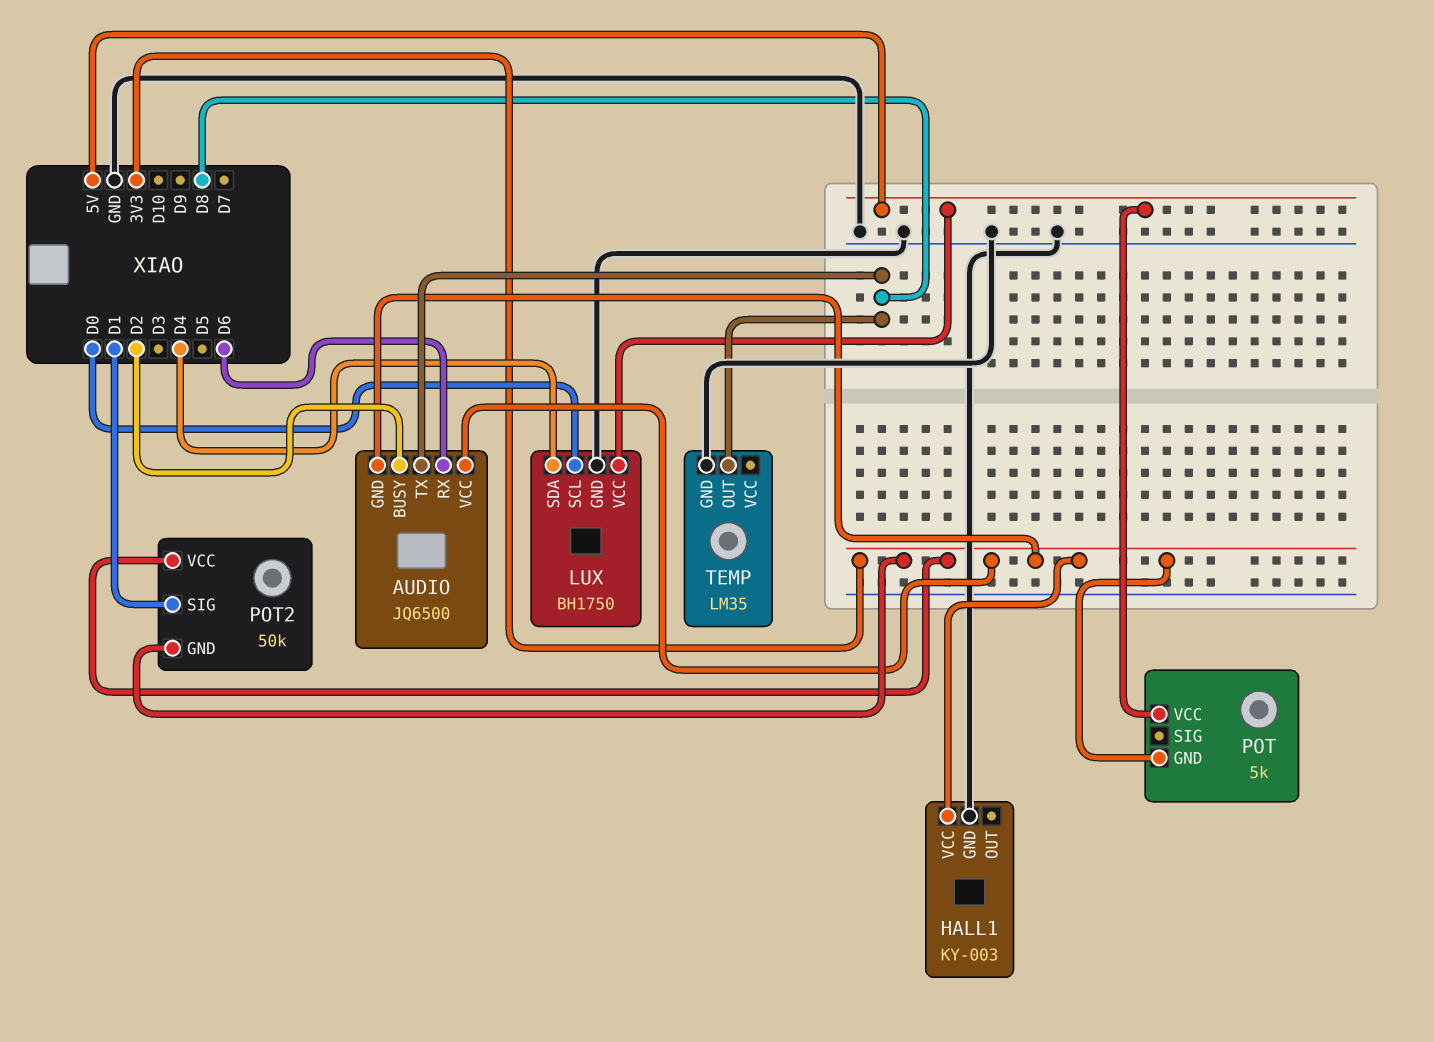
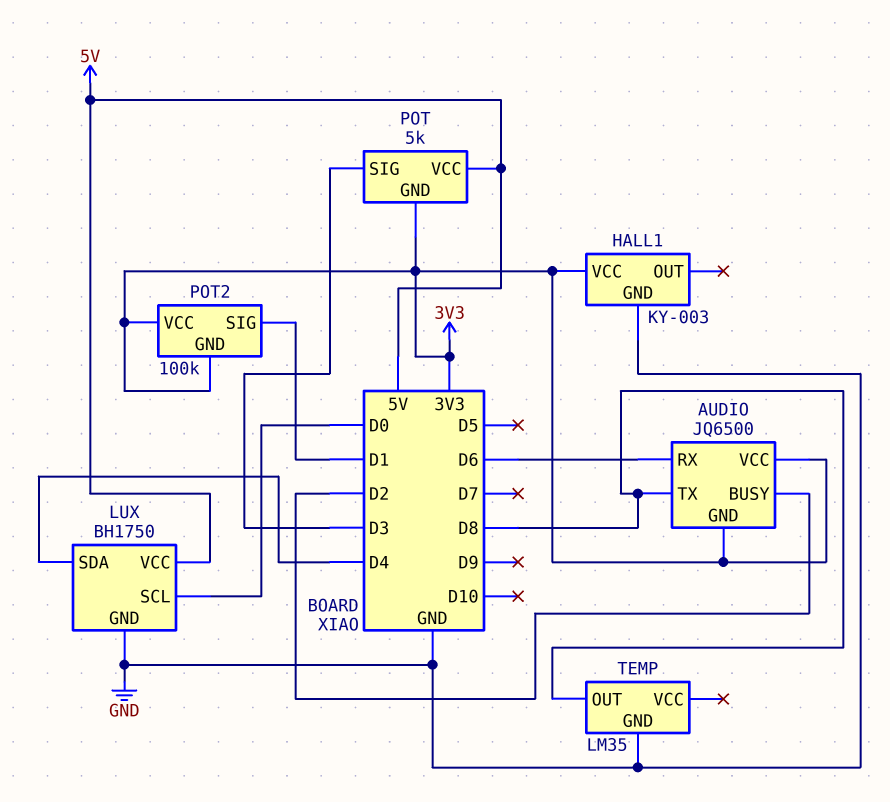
POT pin SIG: none -> D3
POT2: 50k -> 100k

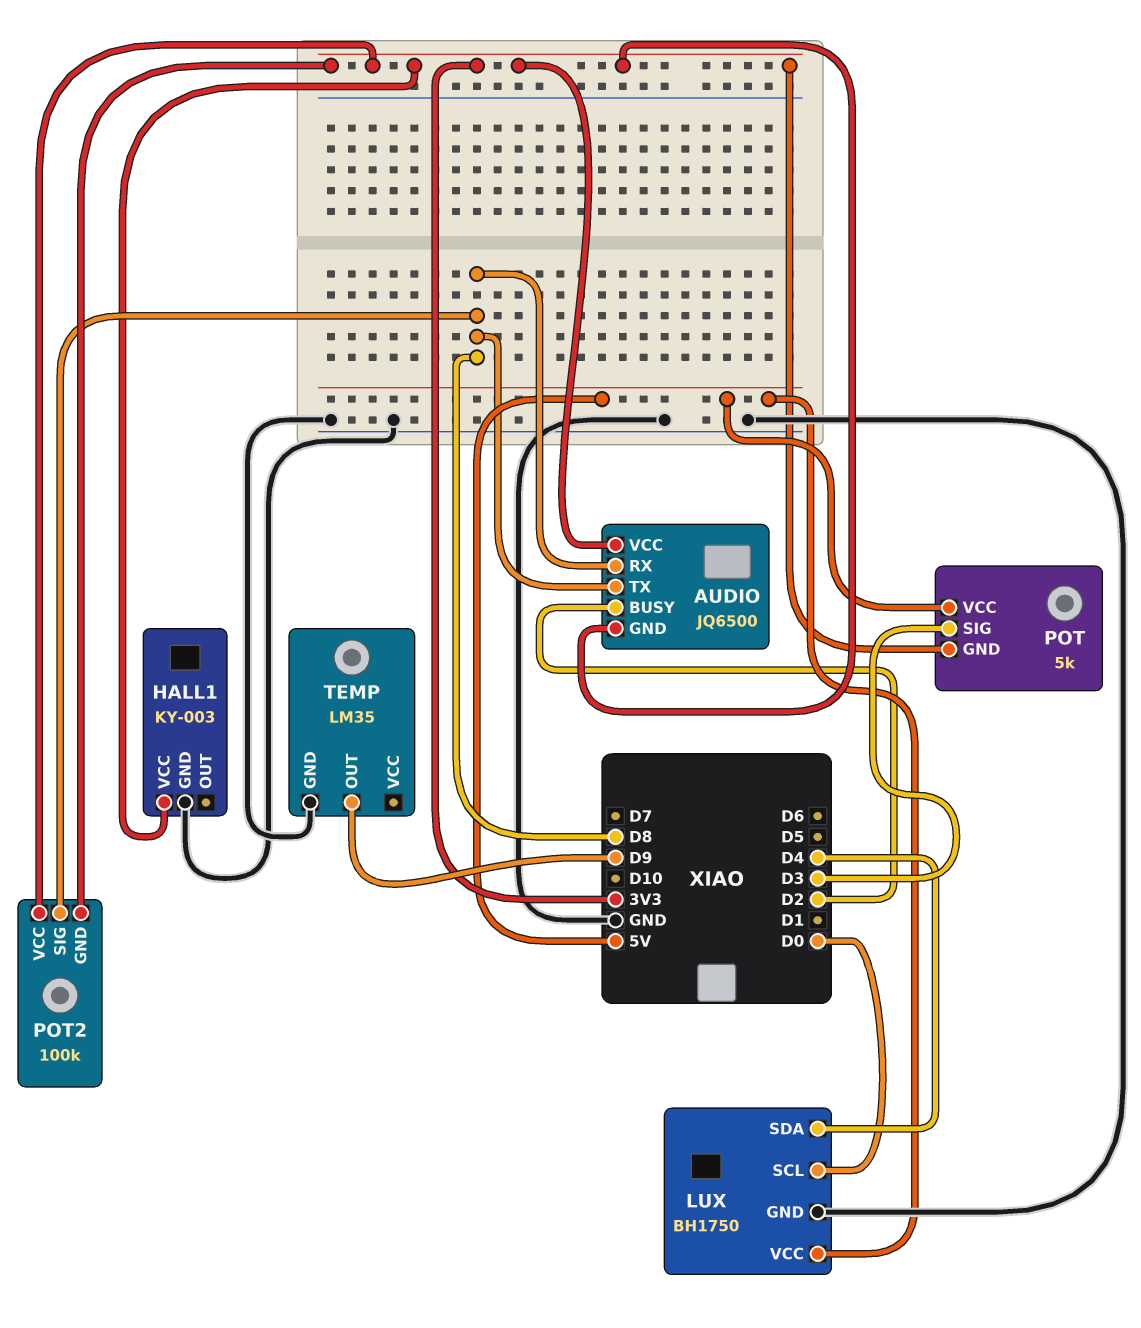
AUDIO pin RX: D6 -> D8
POT2 pin SIG: D1 -> D8
TEMP pin OUT: D8 -> D9

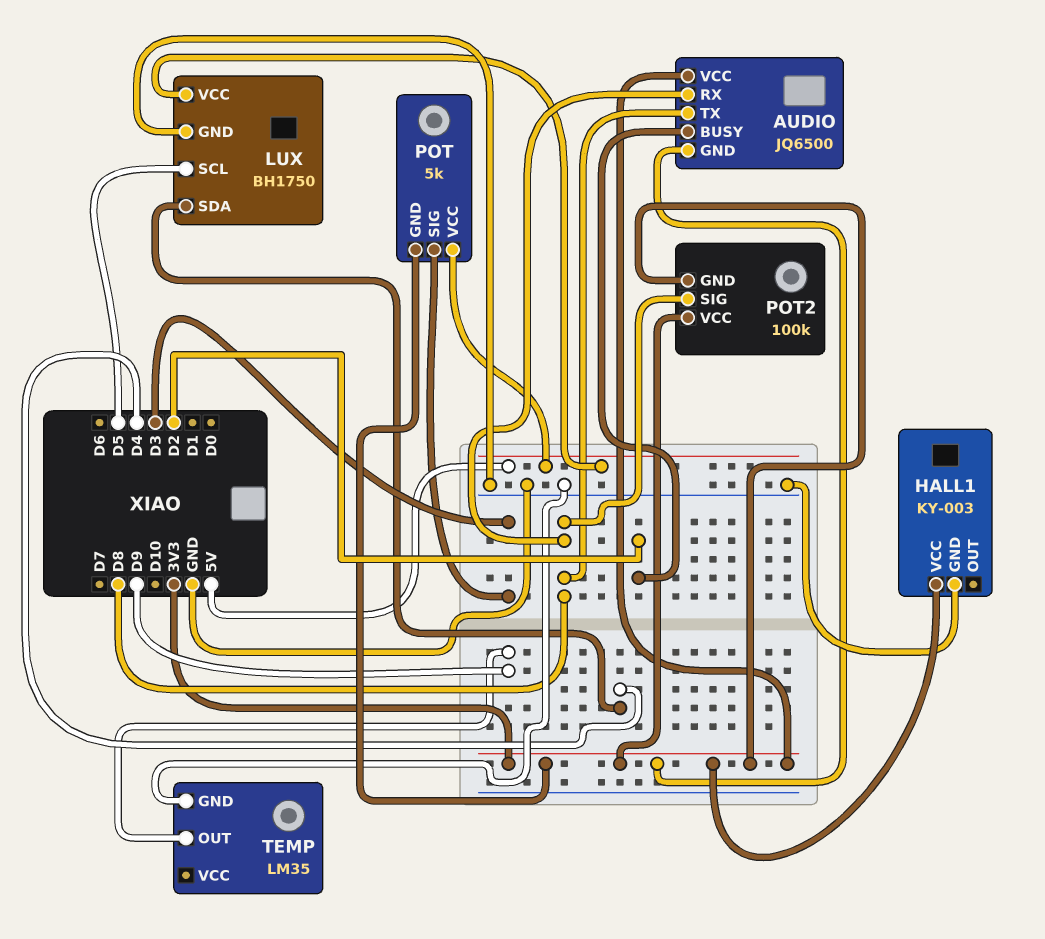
LUX pin SCL: D0 -> D5

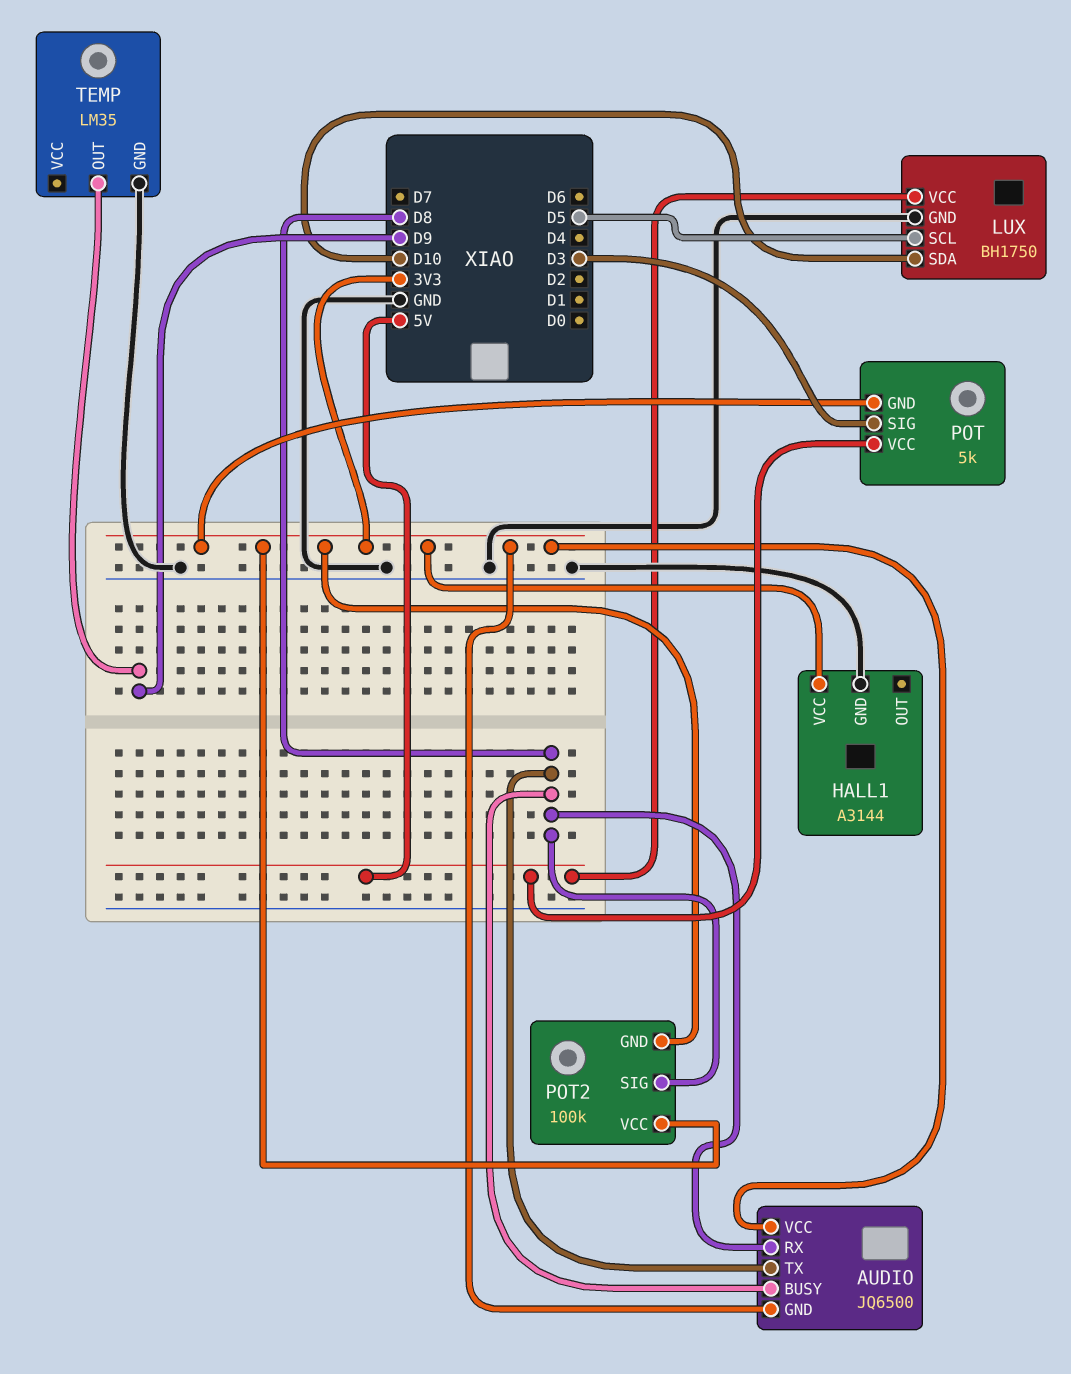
AUDIO pin BUSY: D2 -> D8
HALL1: KY-003 -> A3144
LUX pin SDA: D4 -> D10

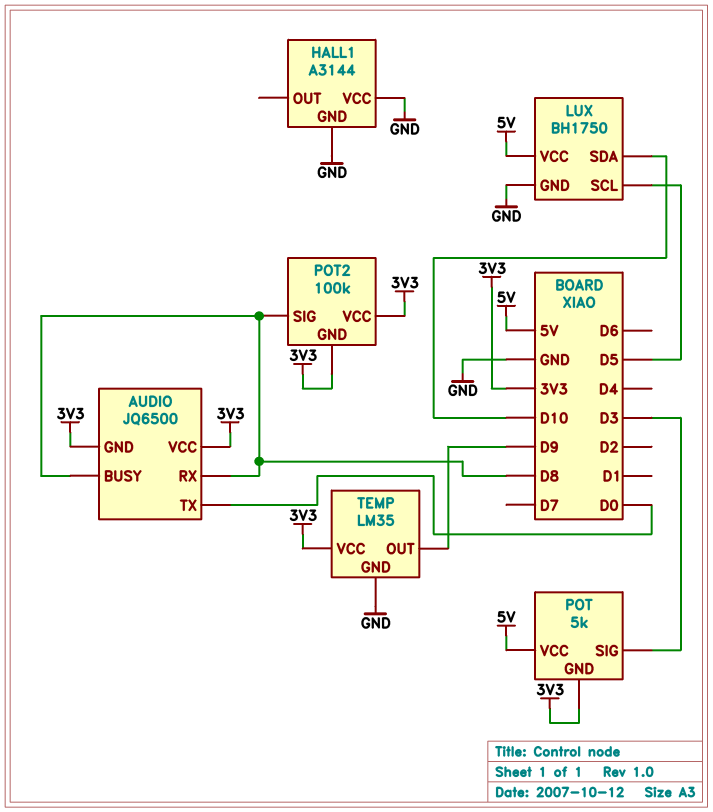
AUDIO pin TX: D8 -> D0
HALL1 pin VCC: 3V3 -> GND
TEMP pin VCC: none -> 3V3

